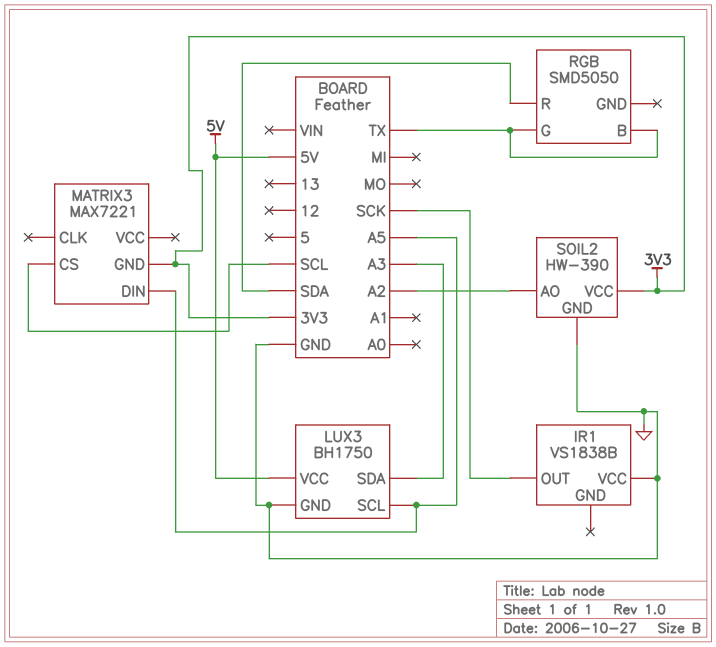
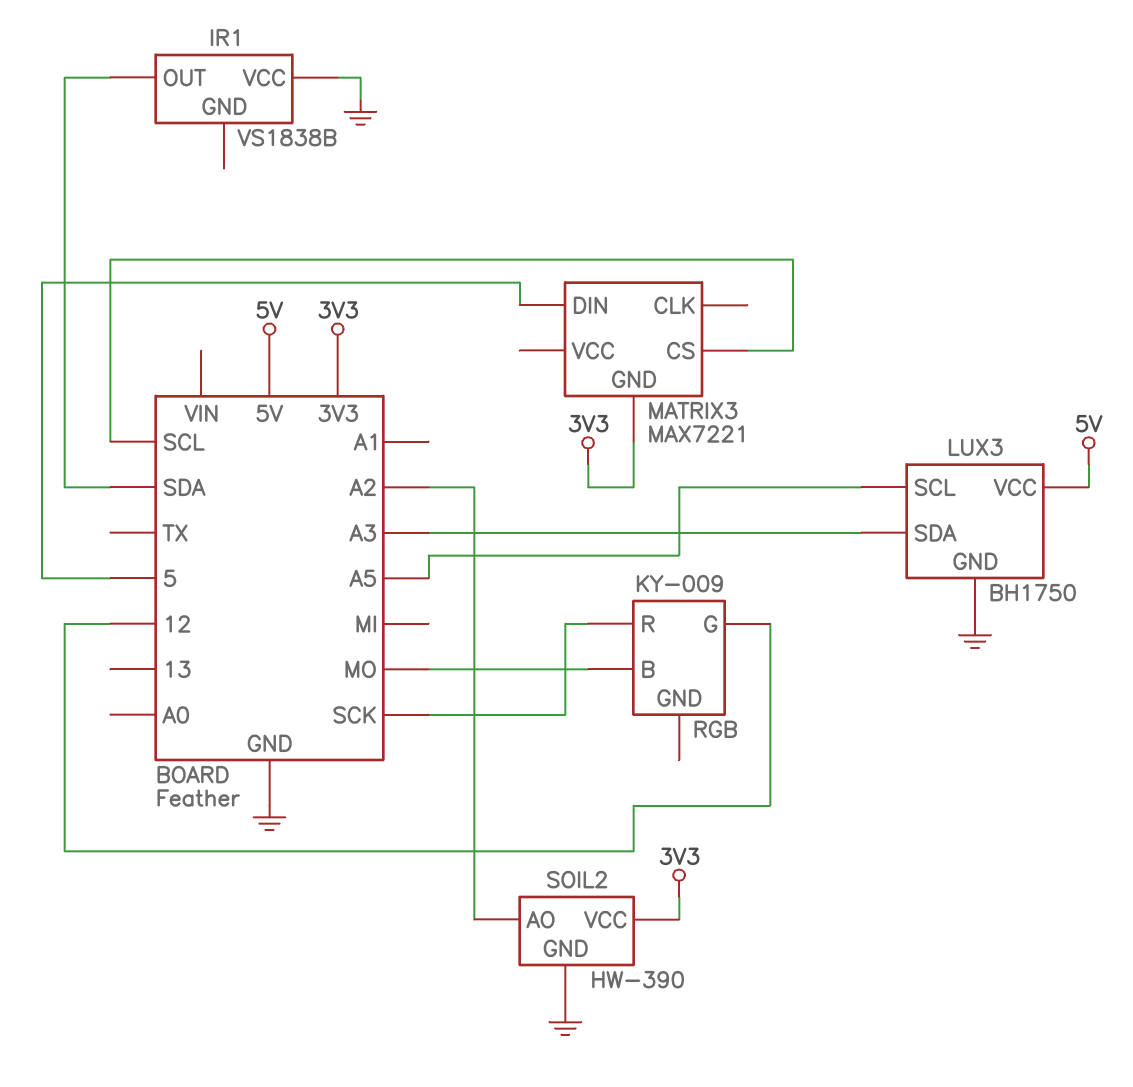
IR1 pin OUT: SCK -> SDA
MATRIX3 pin DIN: A5 -> 5
RGB: SMD5050 -> KY-009
RGB pin B: TX -> MO
RGB pin G: TX -> 12
RGB pin R: SDA -> SCK

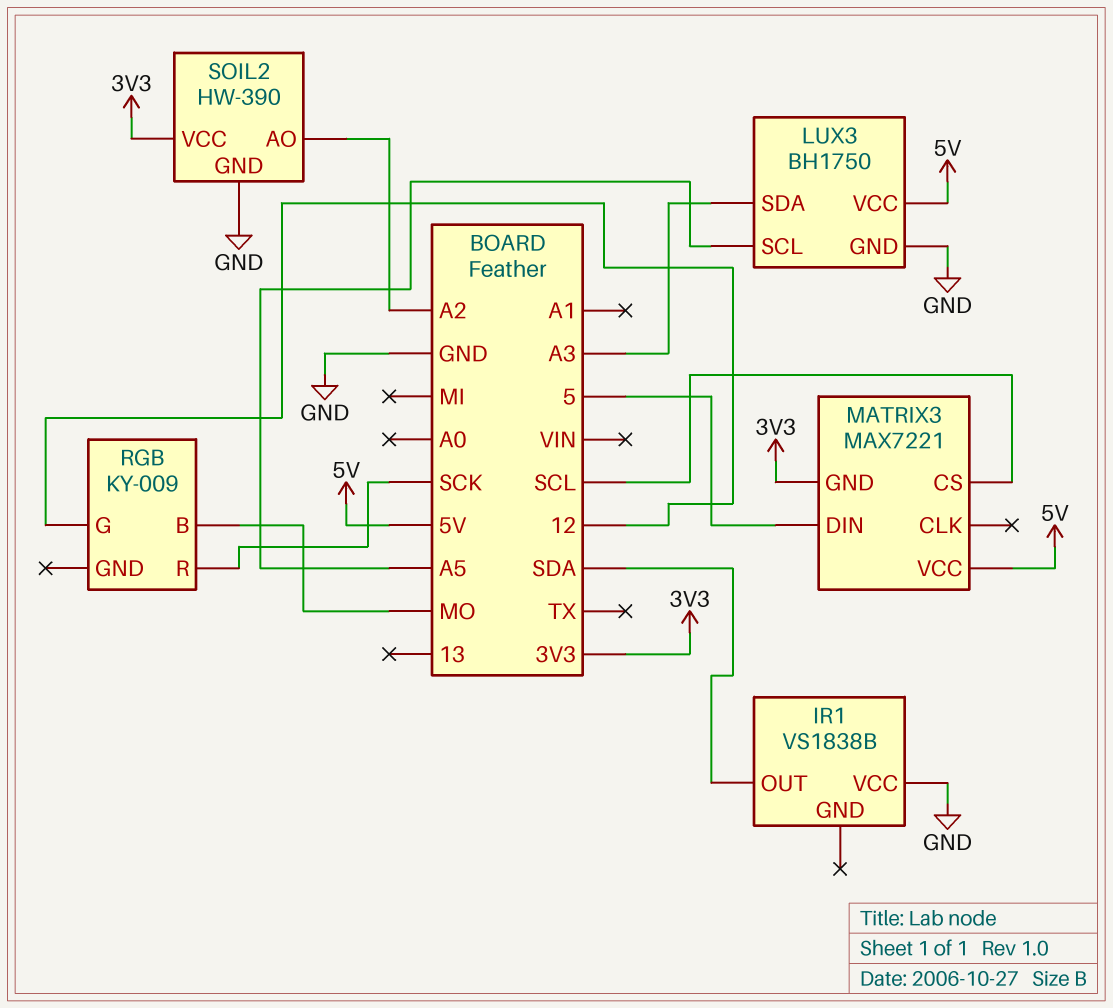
MATRIX3 pin VCC: none -> 5V

